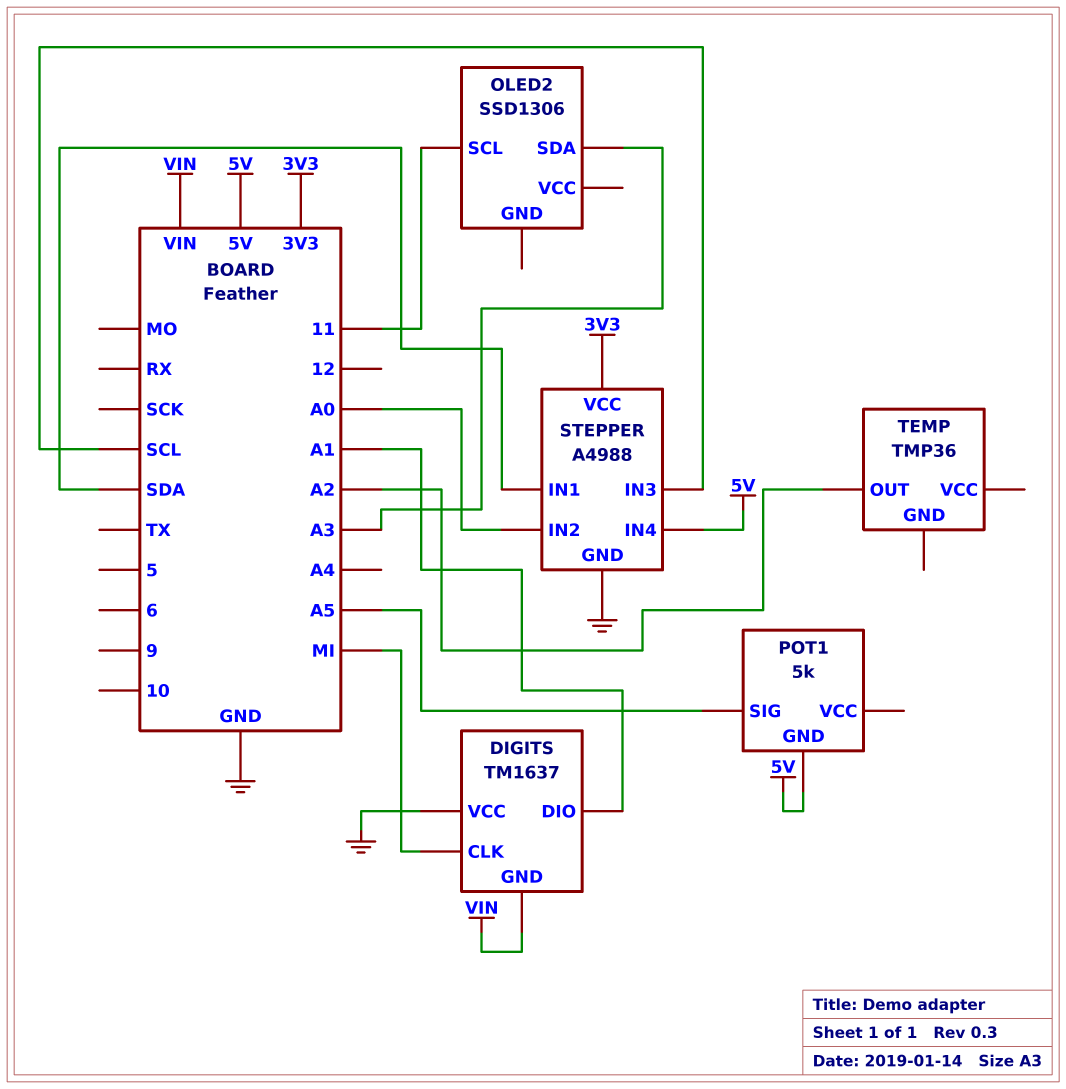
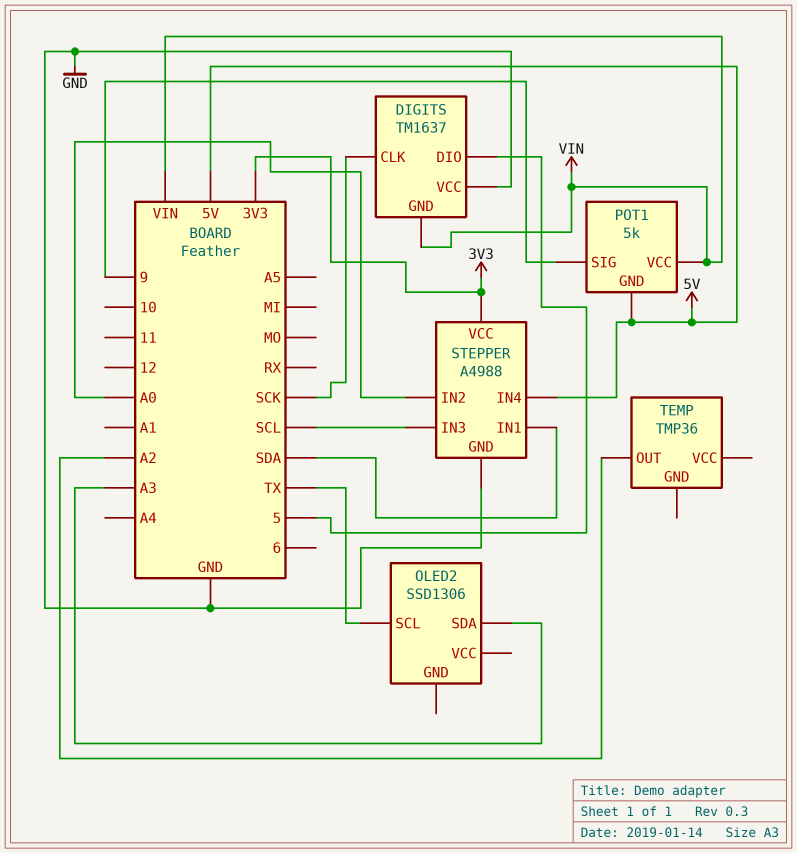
DIGITS pin CLK: MI -> SCK
DIGITS pin DIO: A1 -> 5
OLED2 pin SCL: 11 -> TX
POT1 pin SIG: A5 -> 9
POT1 pin VCC: none -> VIN

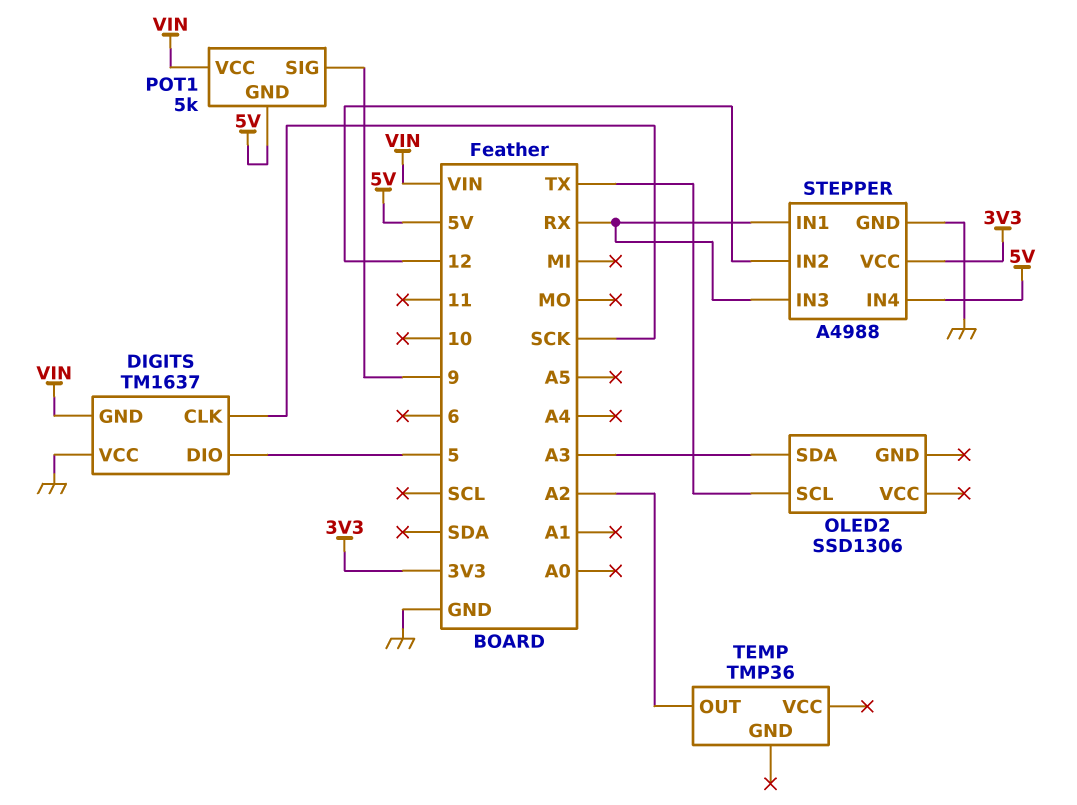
STEPPER pin IN1: SDA -> RX
STEPPER pin IN2: A0 -> 12
STEPPER pin IN3: SCL -> RX

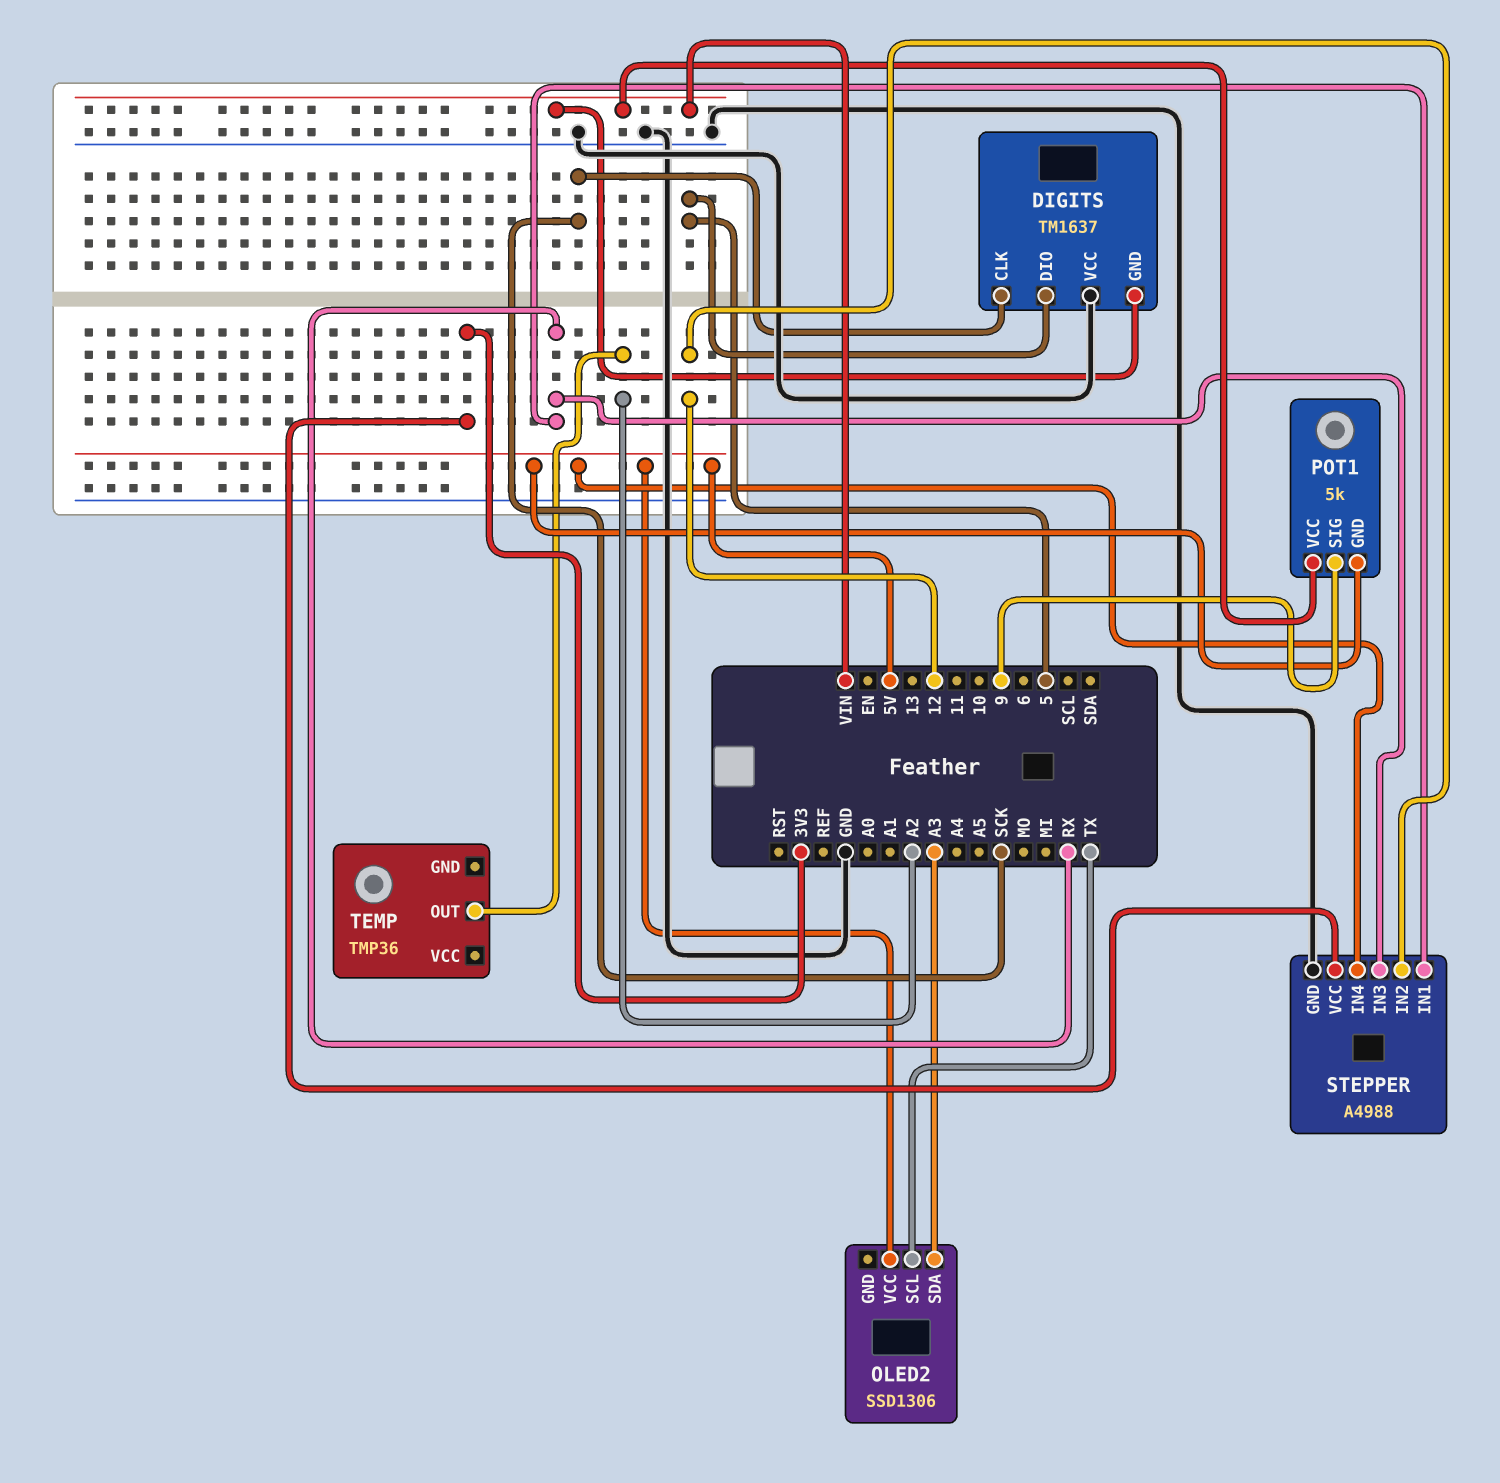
OLED2 pin VCC: none -> 5V

